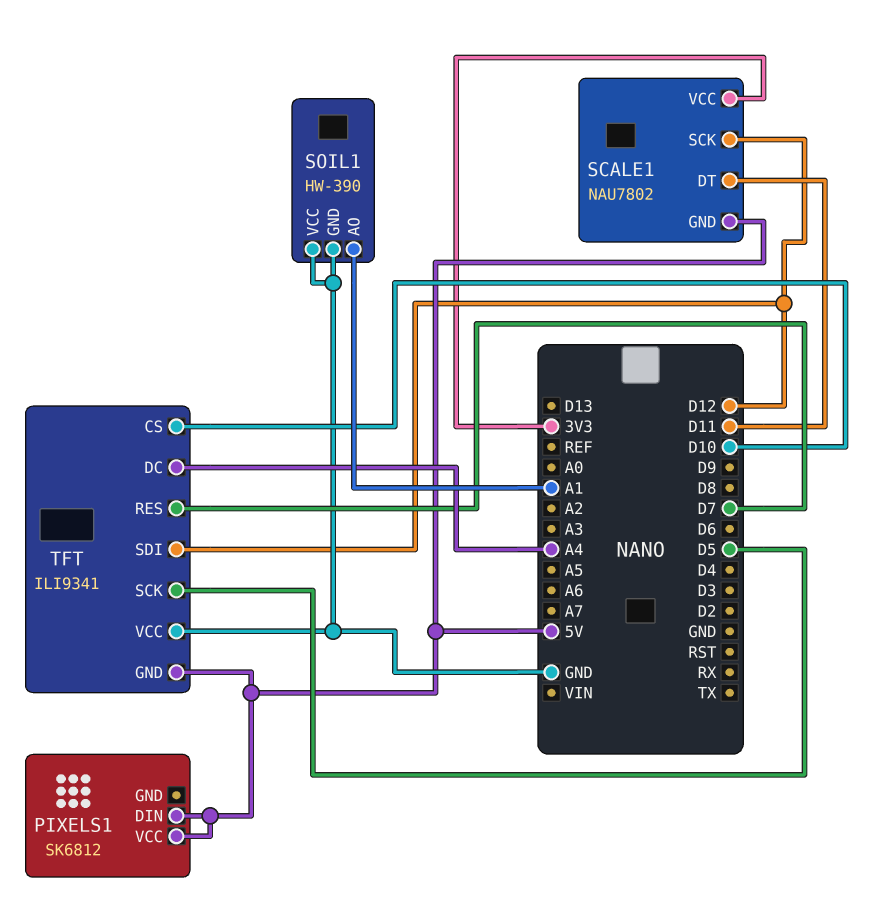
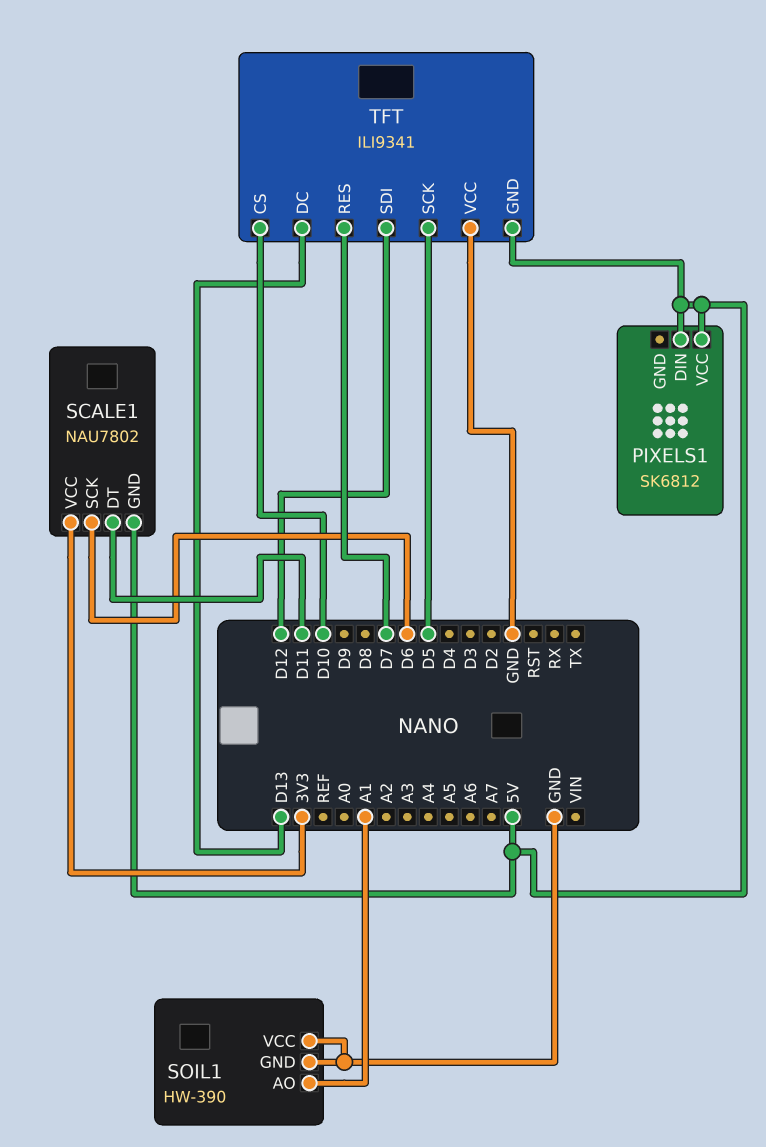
SCALE1 pin SCK: D12 -> D6
TFT pin DC: A4 -> D13

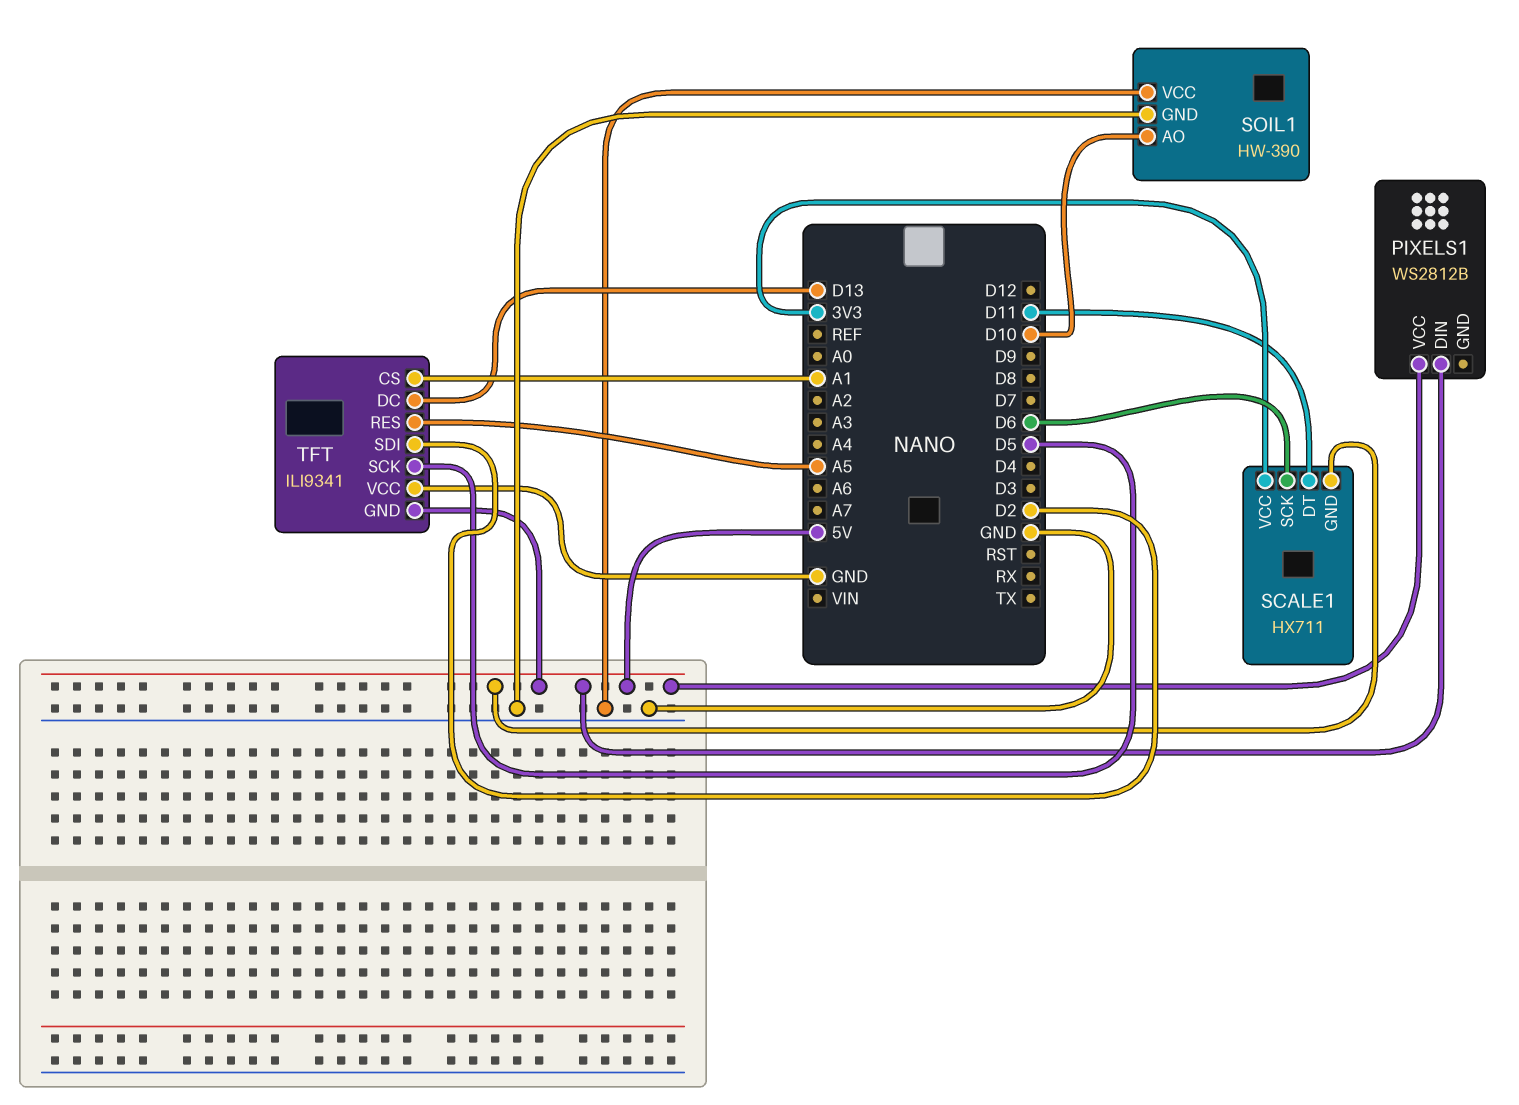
PIXELS1: SK6812 -> WS2812B
SCALE1: NAU7802 -> HX711
SOIL1 pin AO: A1 -> D10
TFT pin CS: D10 -> A1
TFT pin RES: D7 -> A5
TFT pin SDI: D12 -> D2

